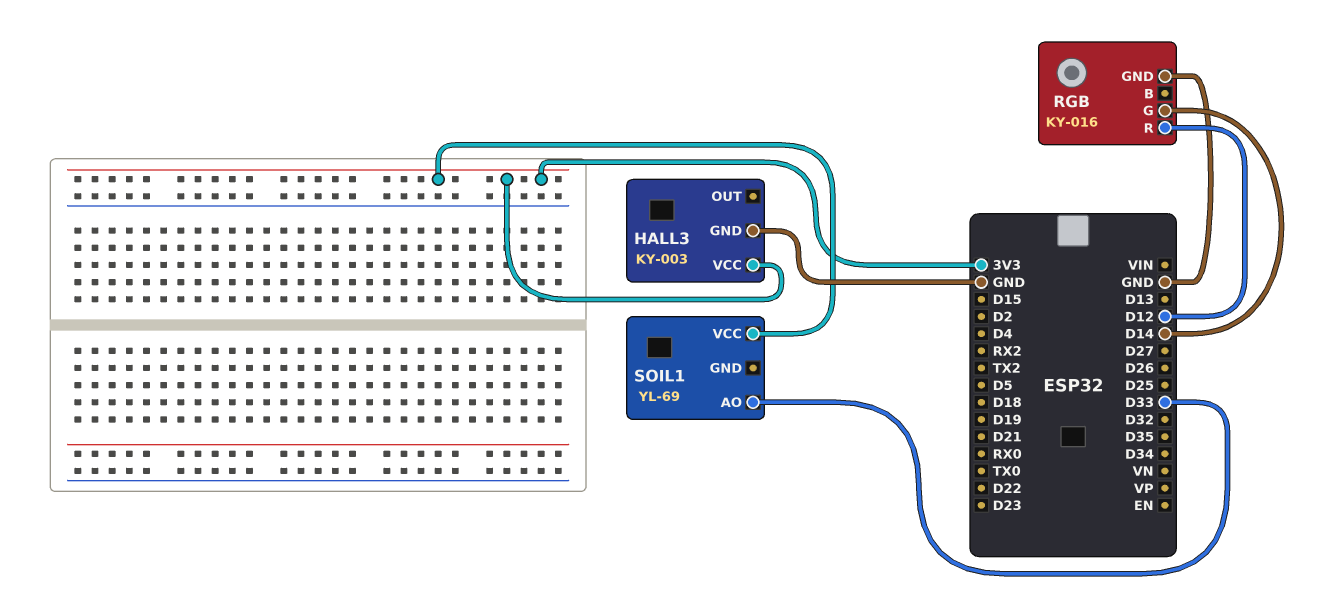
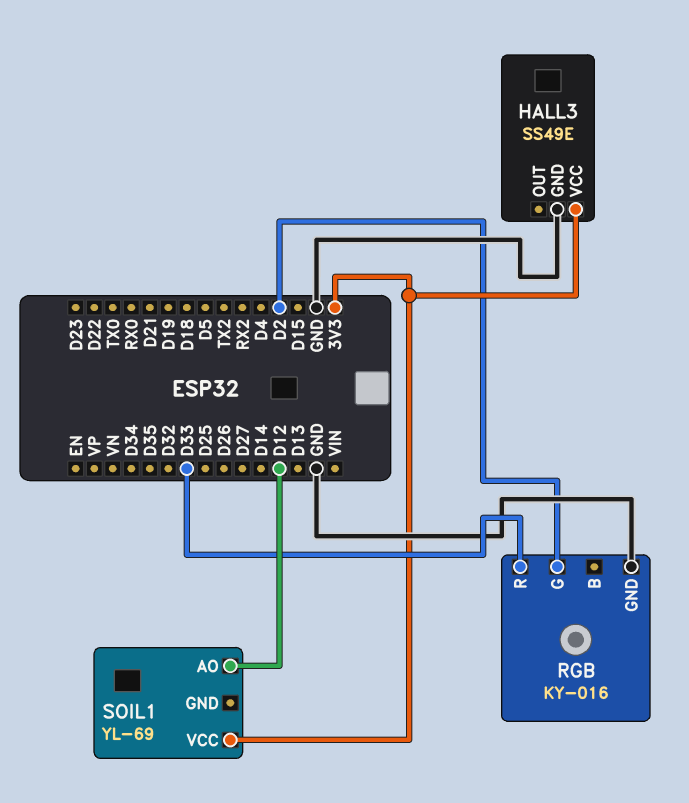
HALL3: KY-003 -> SS49E
RGB pin G: D14 -> D2
RGB pin R: D12 -> D33
SOIL1 pin AO: D33 -> D12

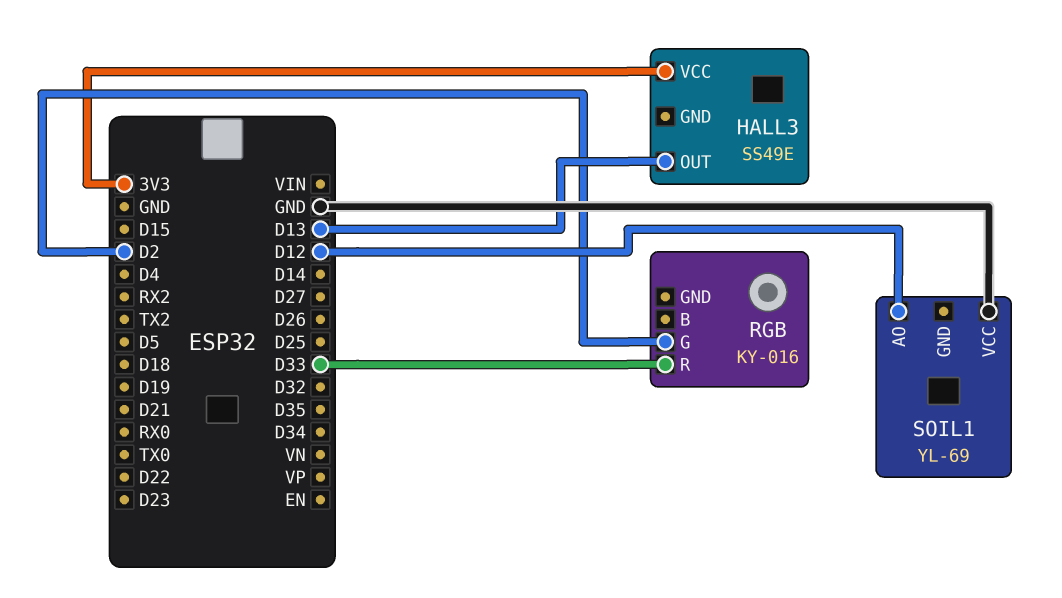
HALL3 pin GND: GND -> none
HALL3 pin OUT: none -> D13
RGB pin GND: GND -> none
SOIL1 pin VCC: 3V3 -> GND

